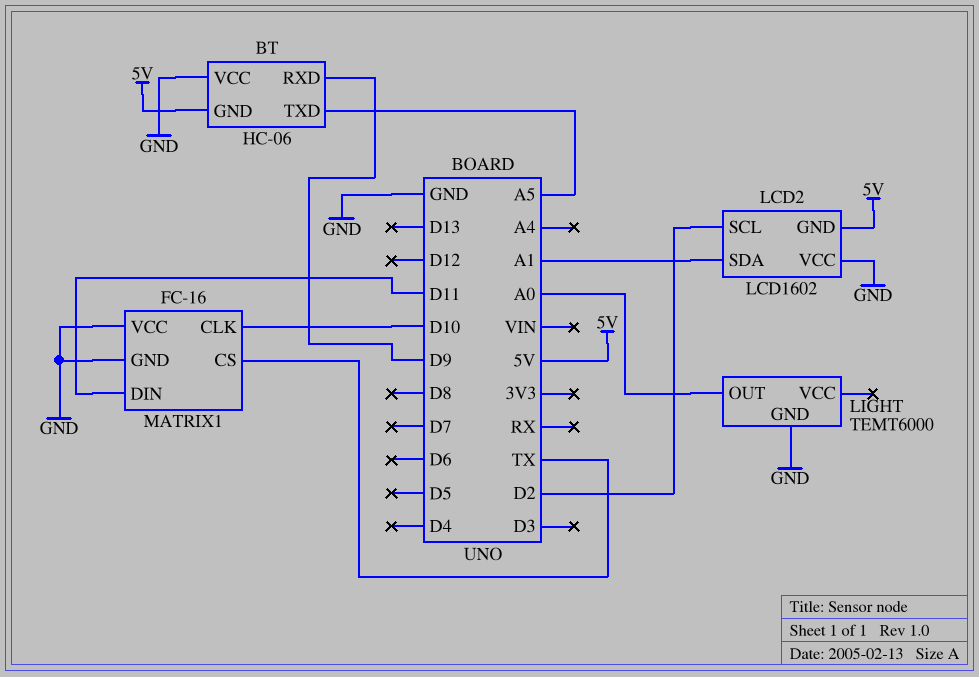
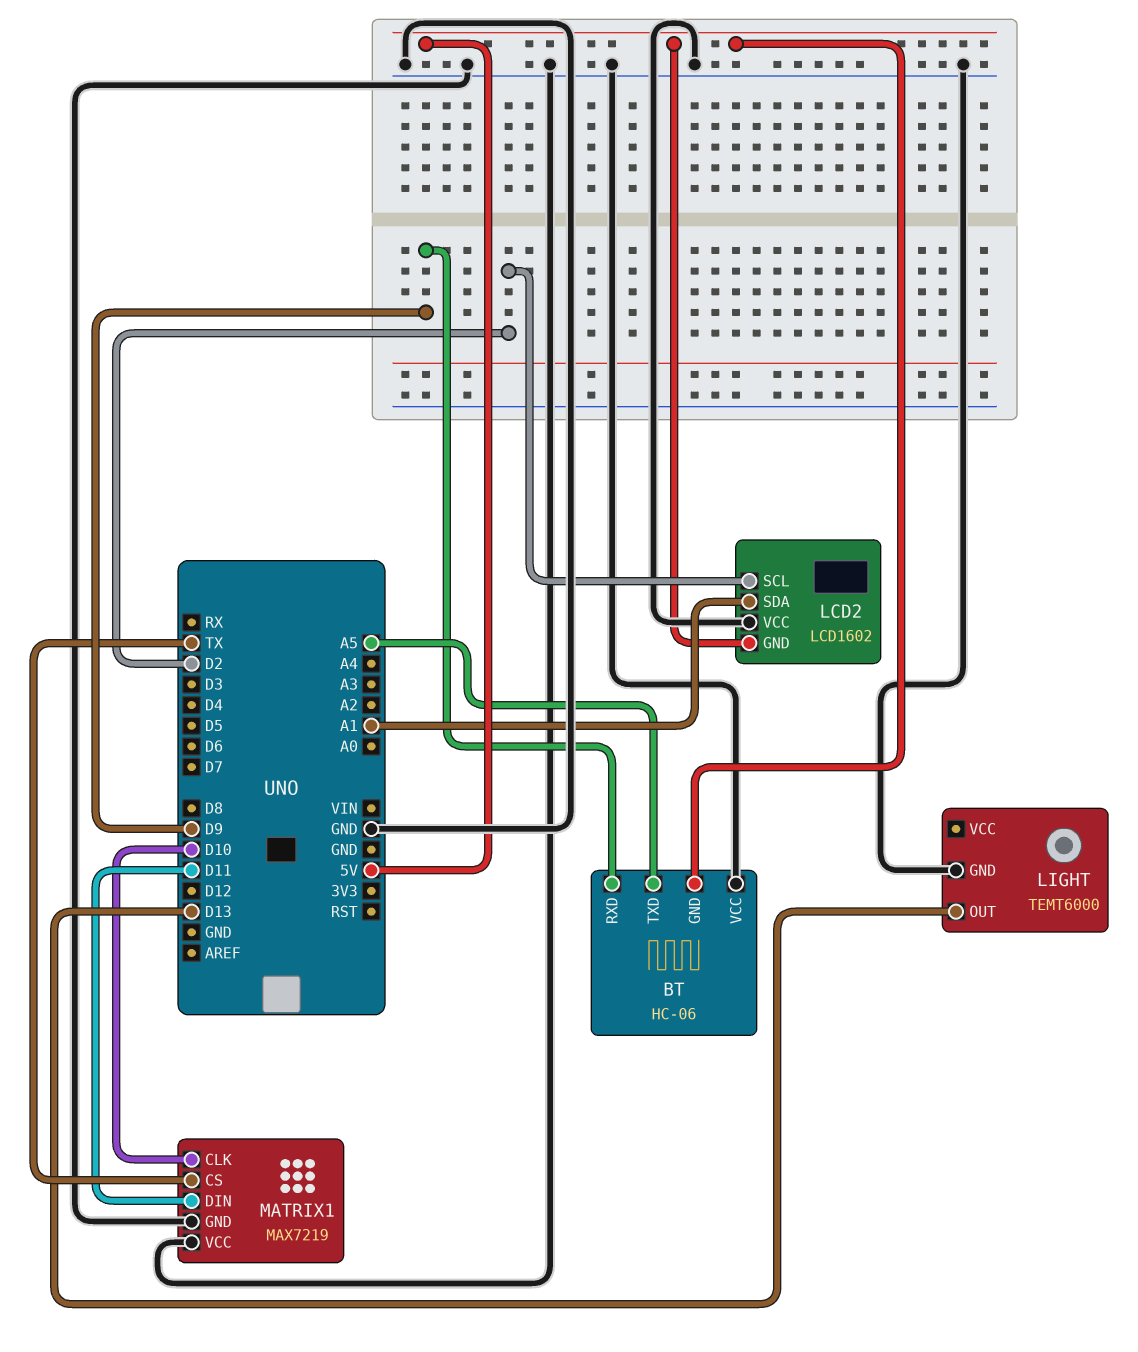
LIGHT pin OUT: A0 -> D13
MATRIX1: FC-16 -> MAX7219

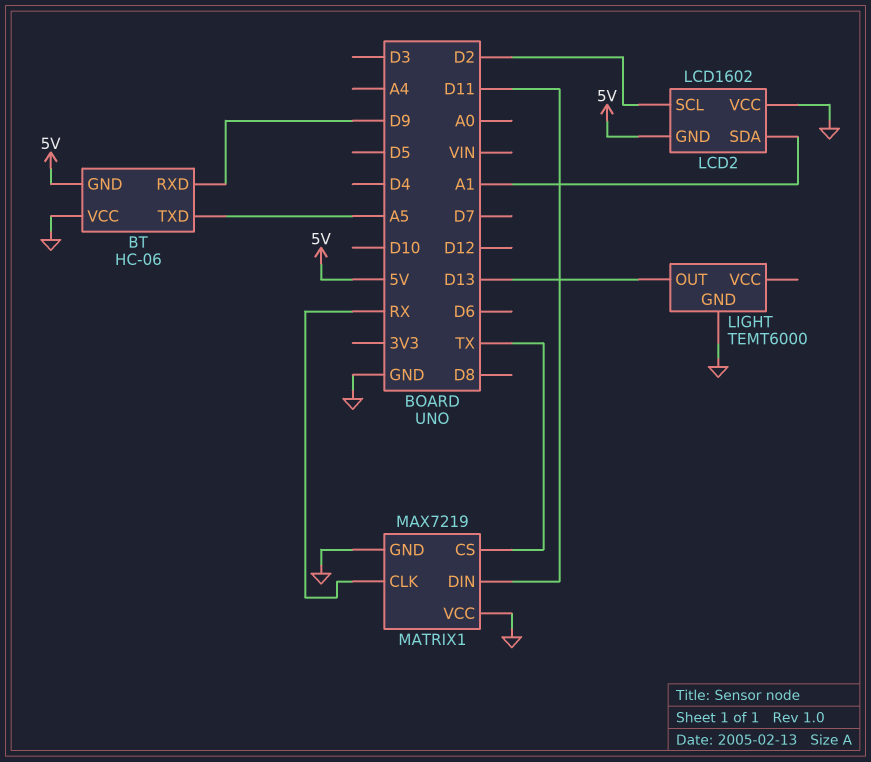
MATRIX1 pin CLK: D10 -> RX

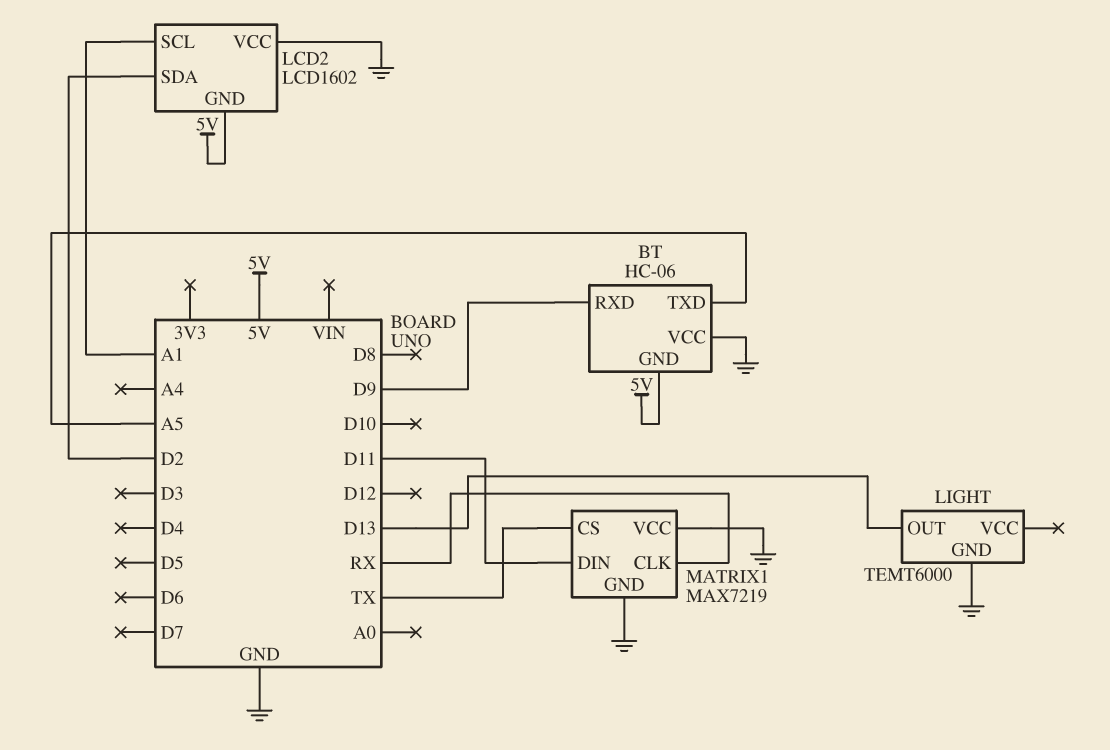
LCD2 pin SCL: D2 -> A1
LCD2 pin SDA: A1 -> D2

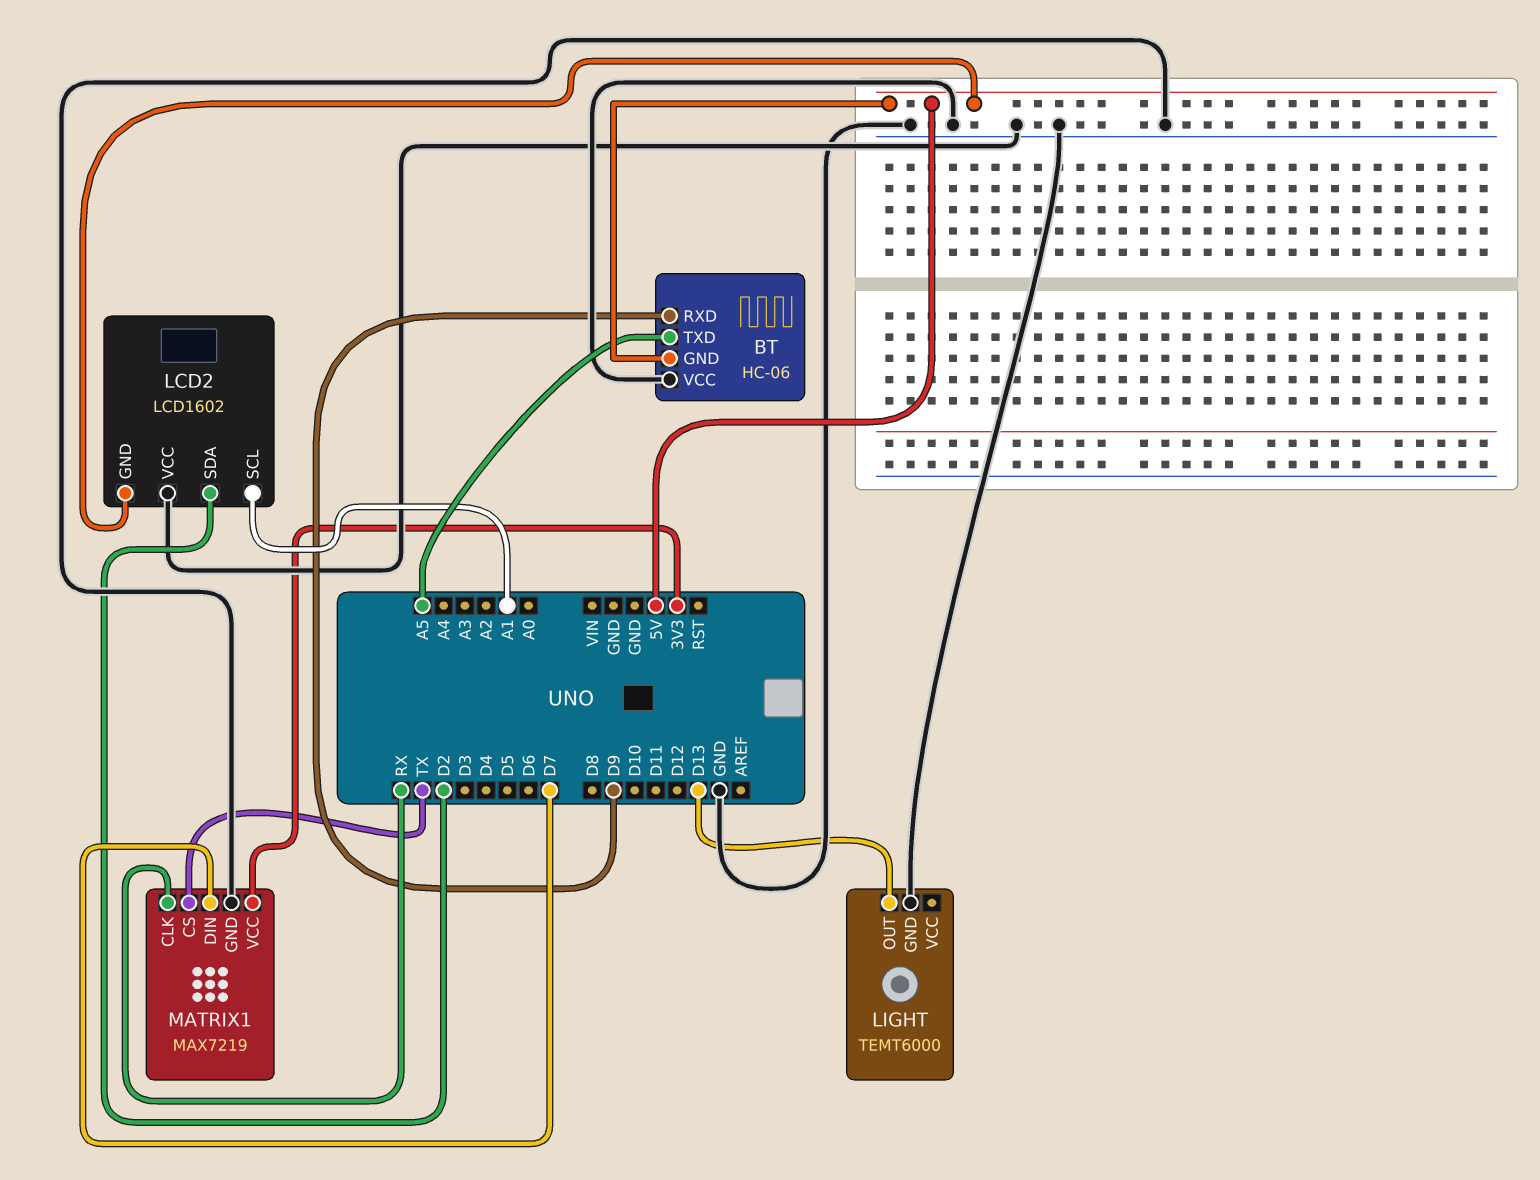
MATRIX1 pin DIN: D11 -> D7
MATRIX1 pin VCC: GND -> 3V3

